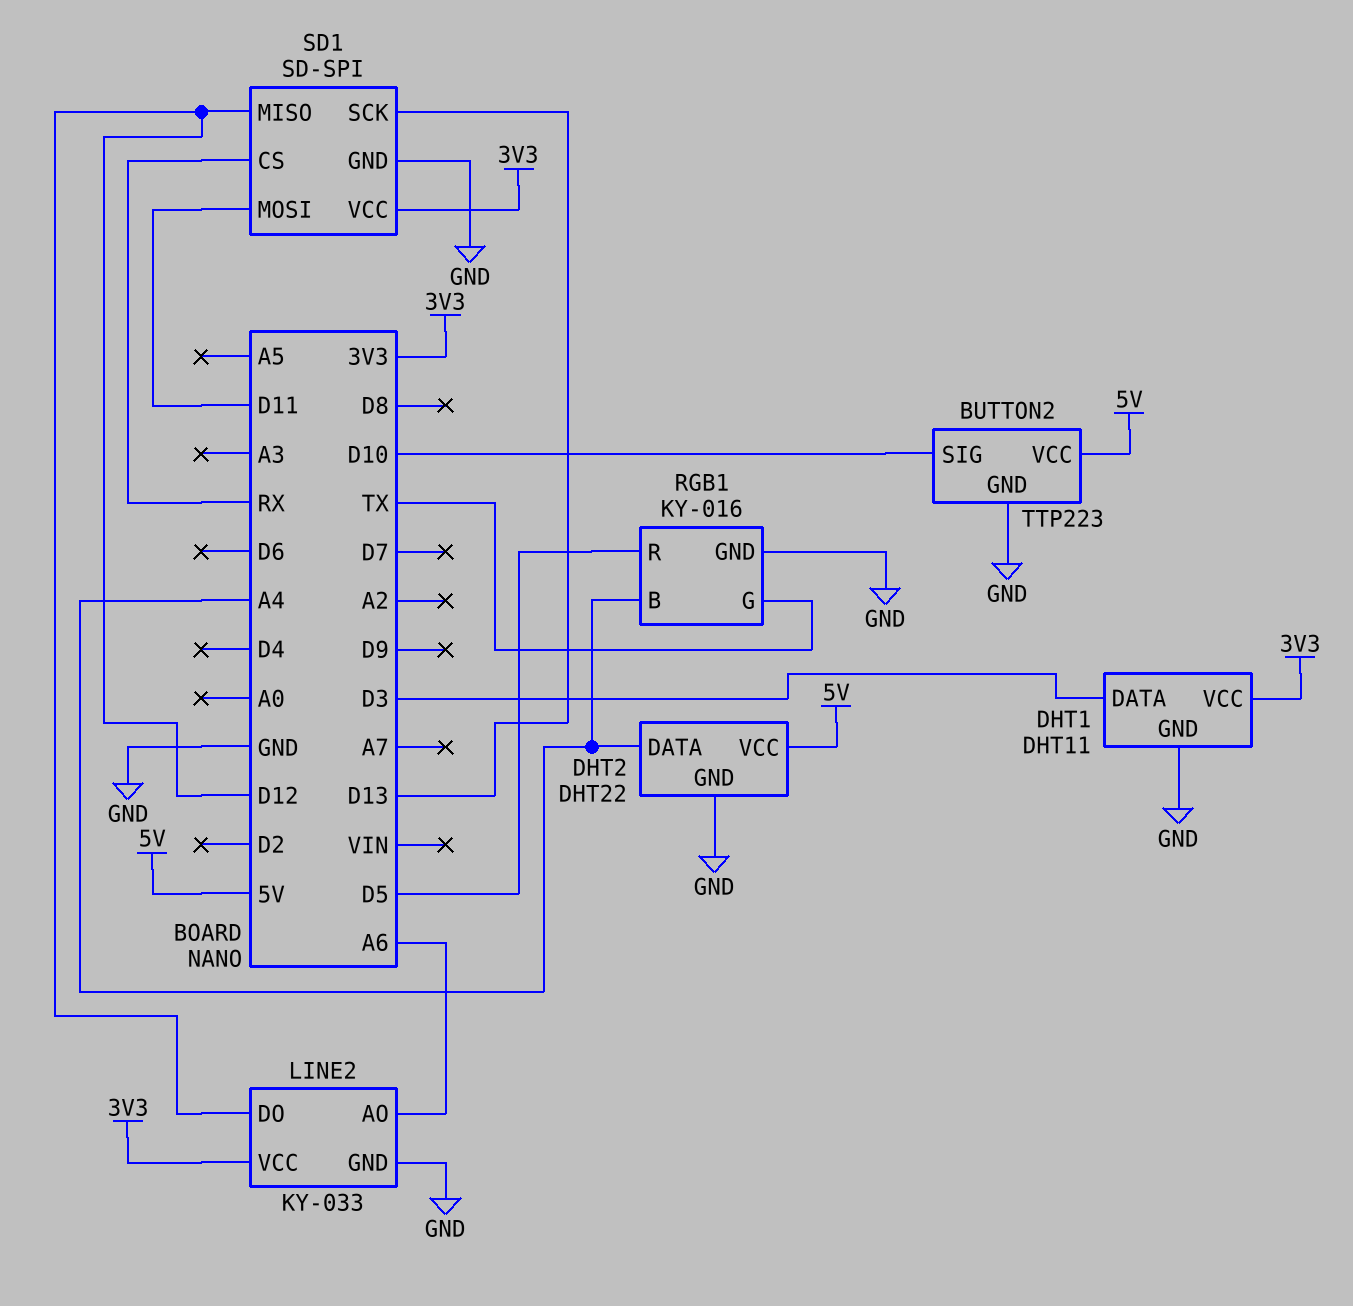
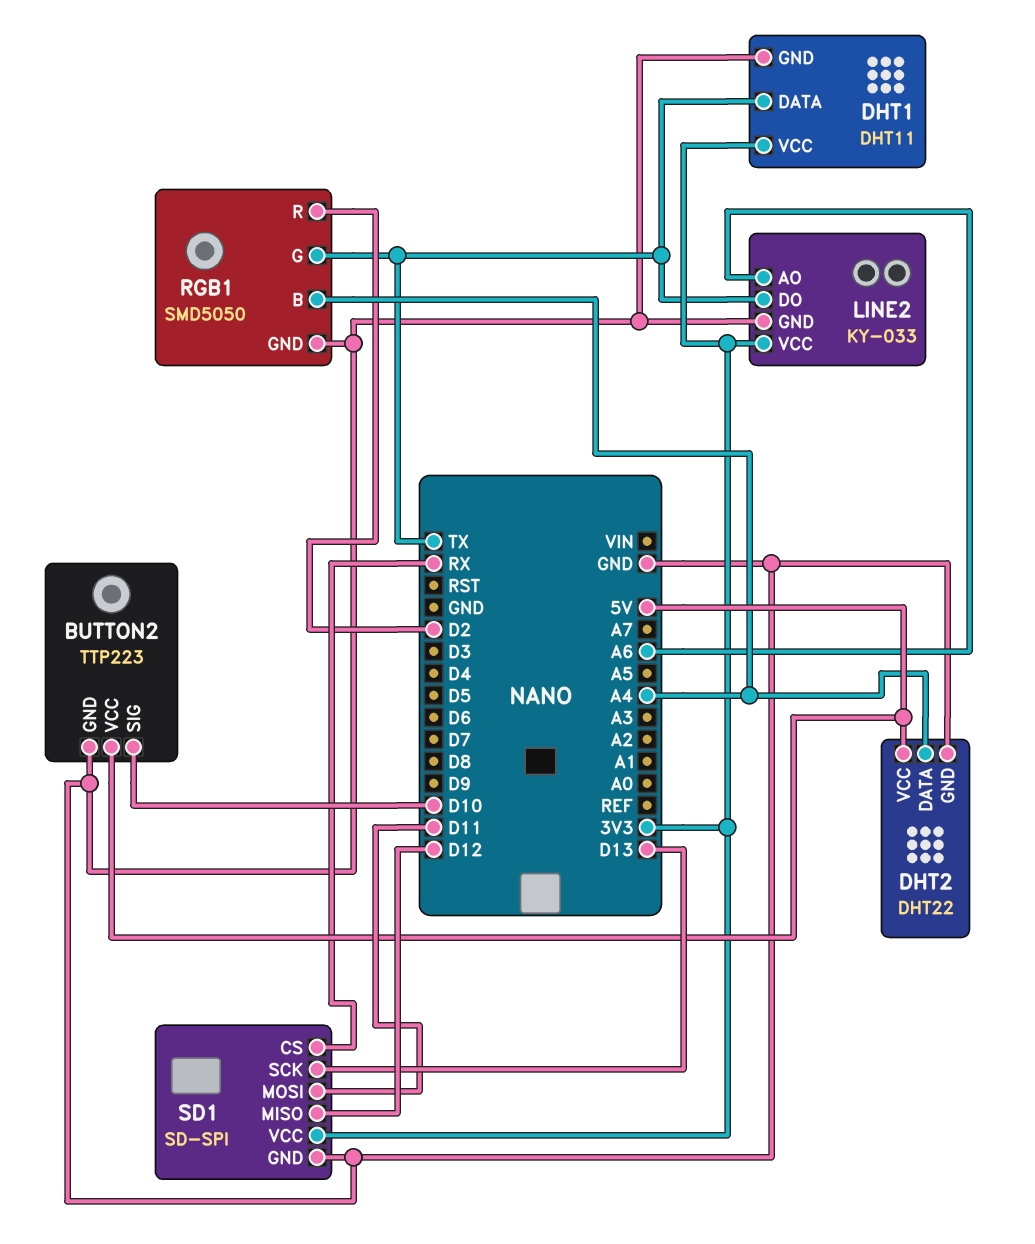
DHT1 pin DATA: D3 -> TX
LINE2 pin DO: D12 -> TX
RGB1: KY-016 -> SMD5050
RGB1 pin R: D5 -> D2

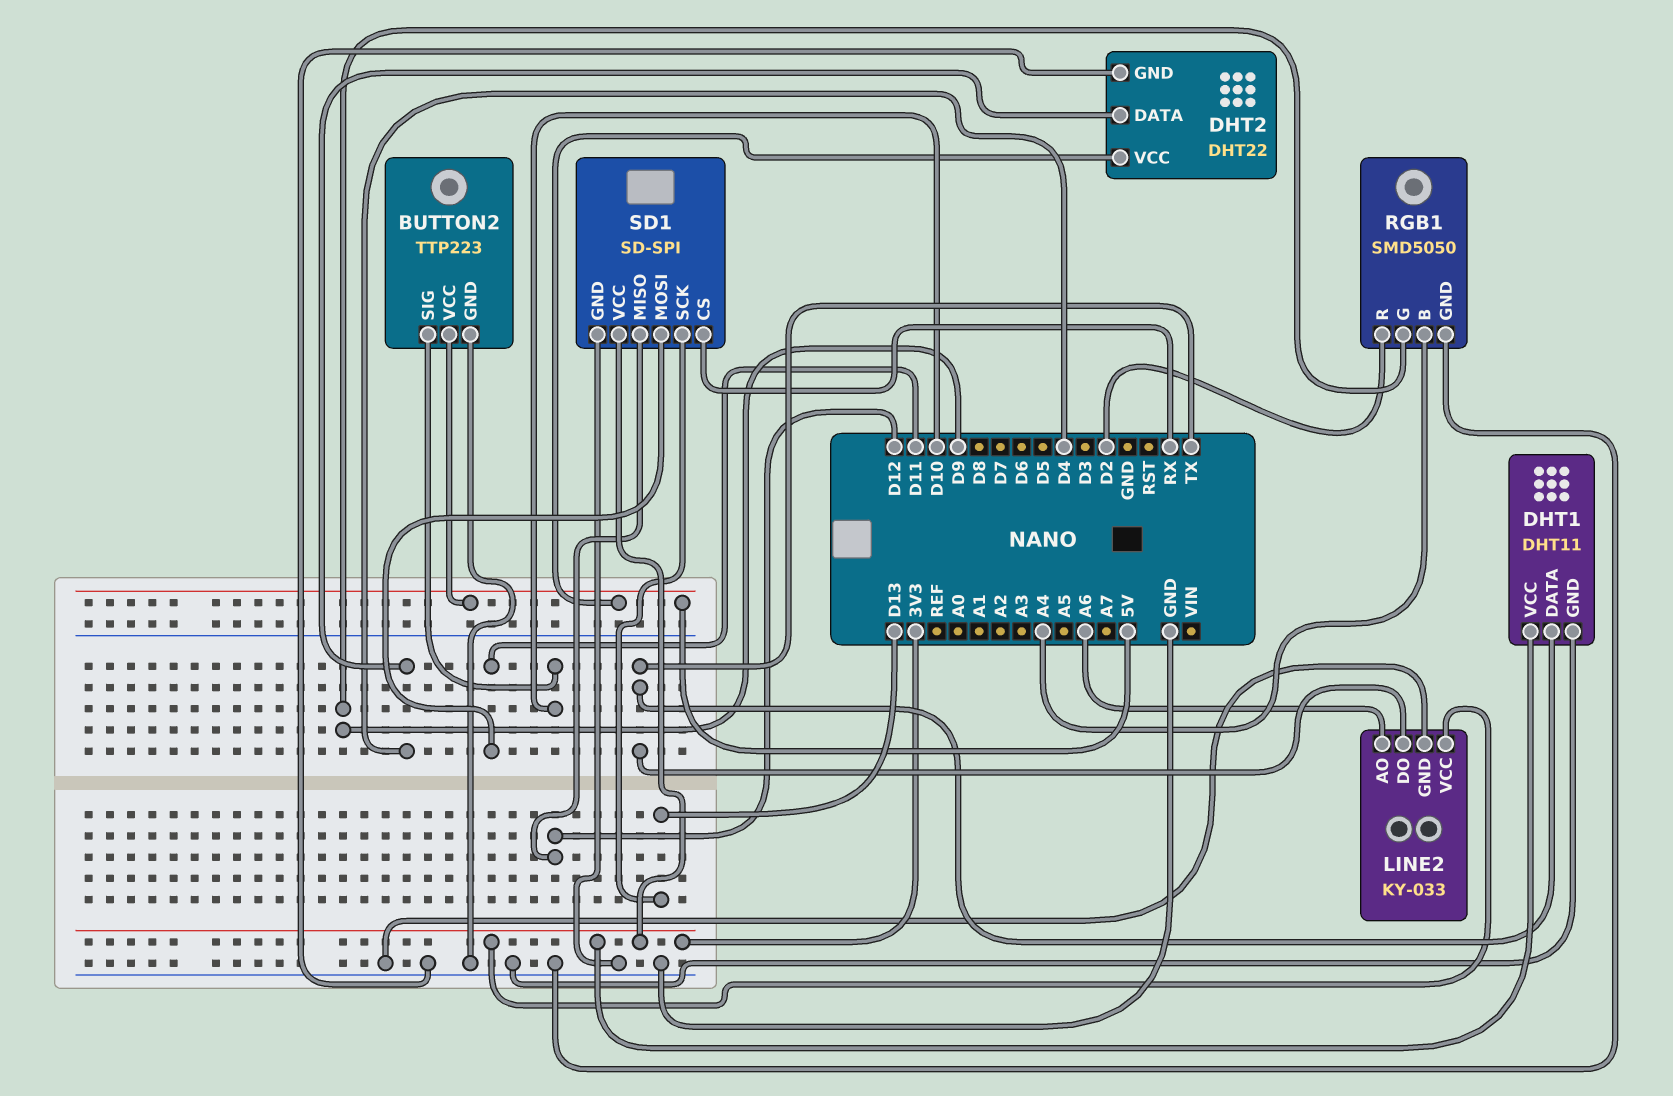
DHT2 pin DATA: A4 -> D4
RGB1 pin G: TX -> D9

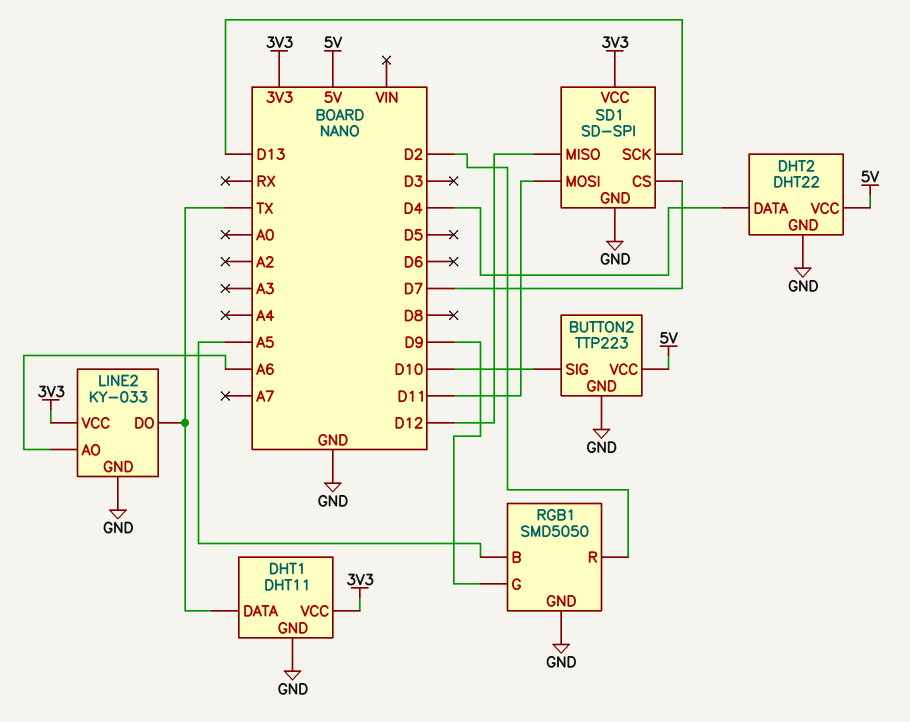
RGB1 pin B: A4 -> A5
SD1 pin CS: RX -> D7

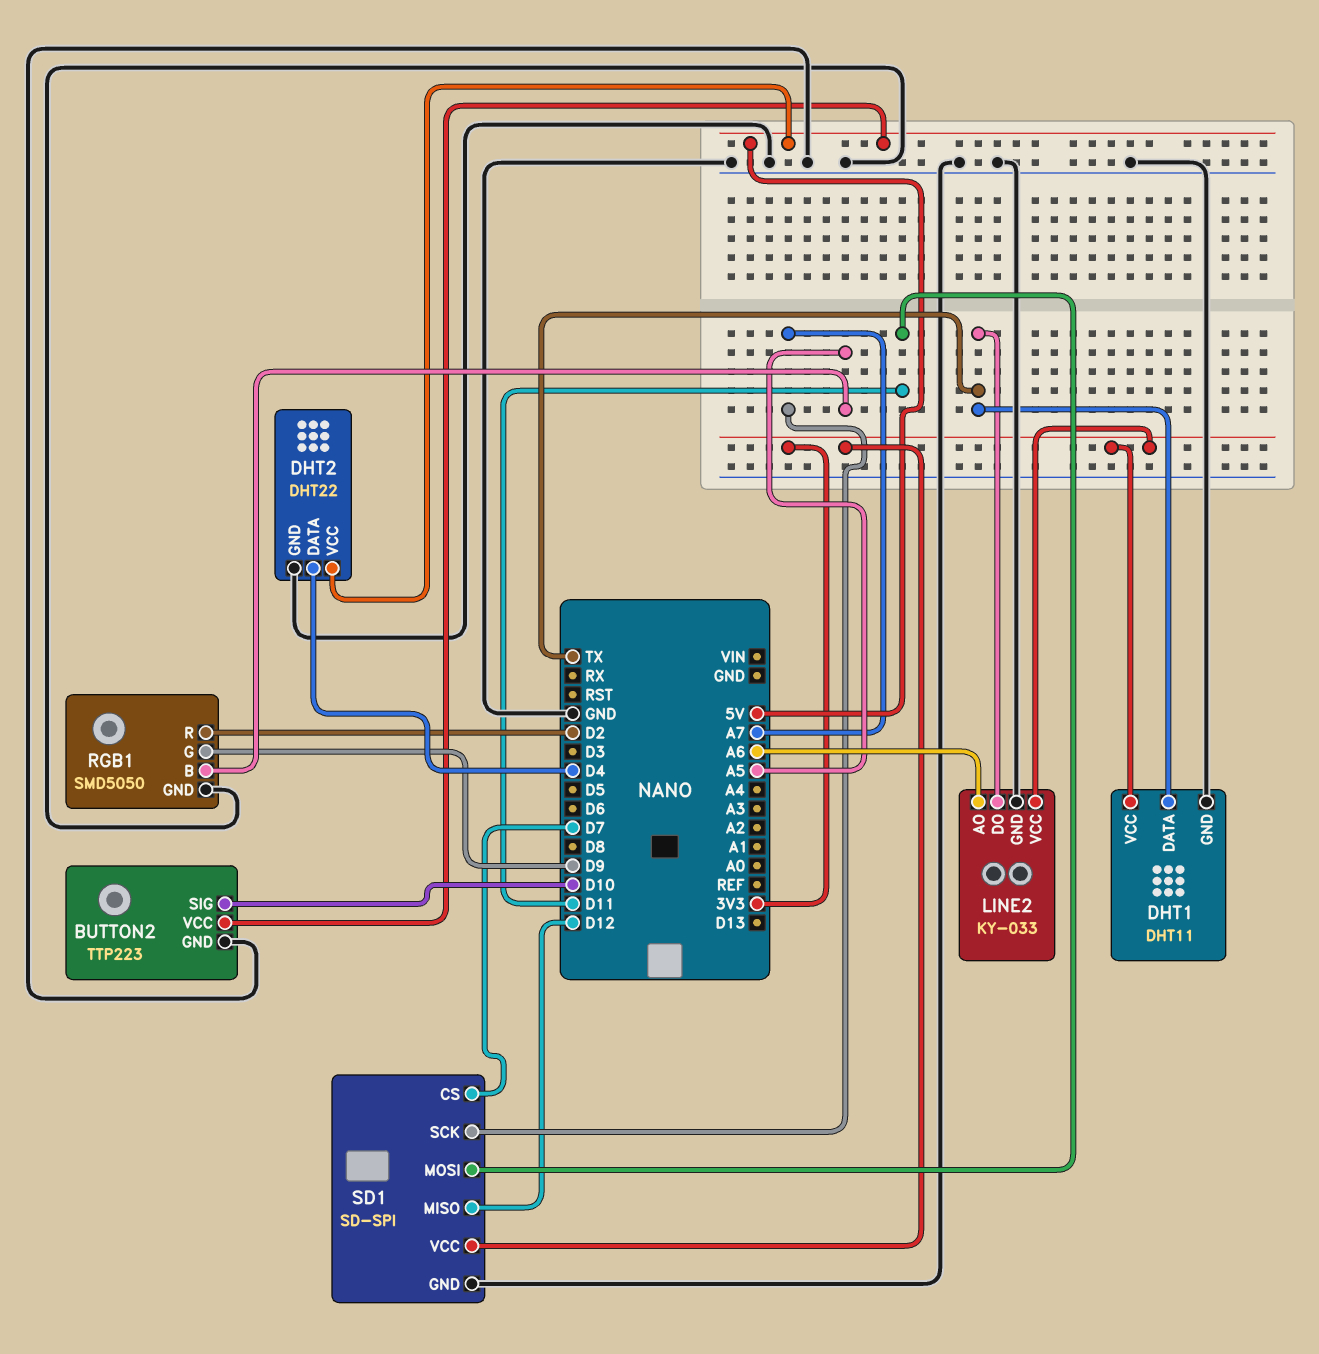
SD1 pin SCK: D13 -> A7

